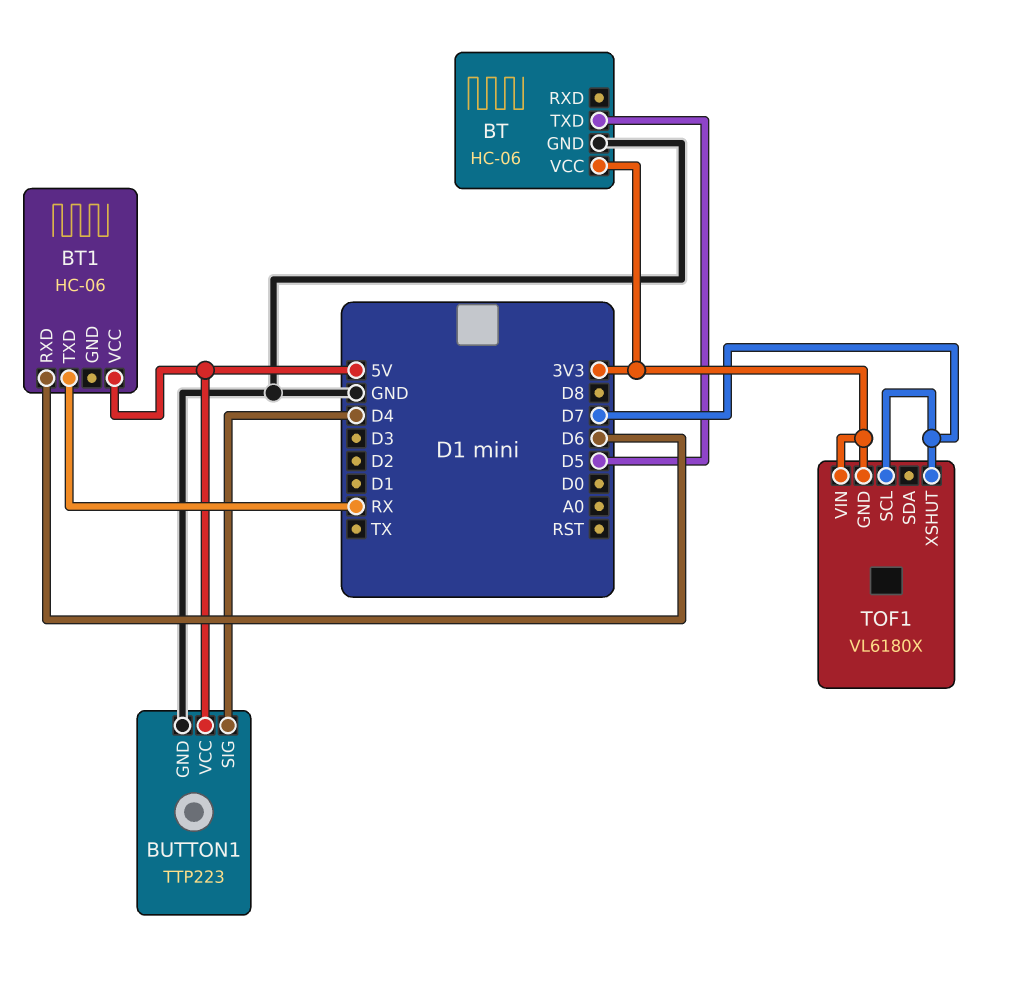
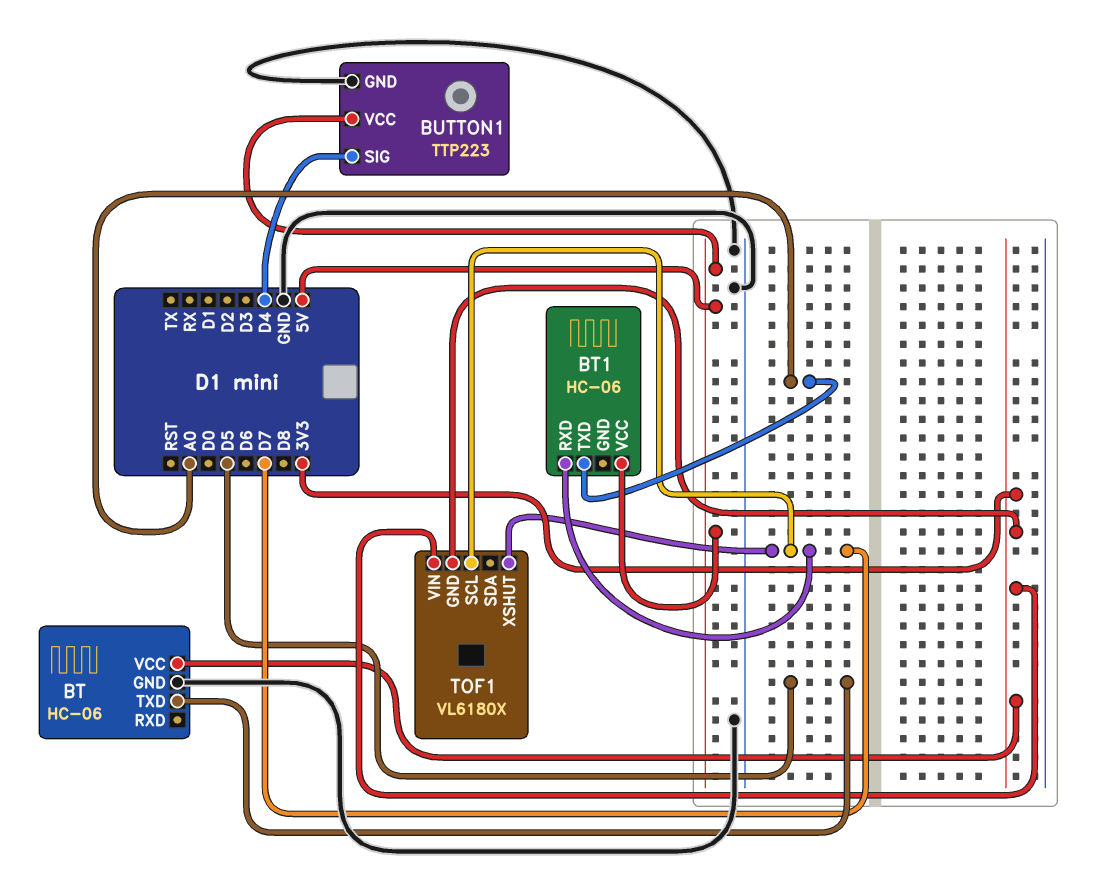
BT1 pin RXD: D6 -> D7
BT1 pin TXD: RX -> A0

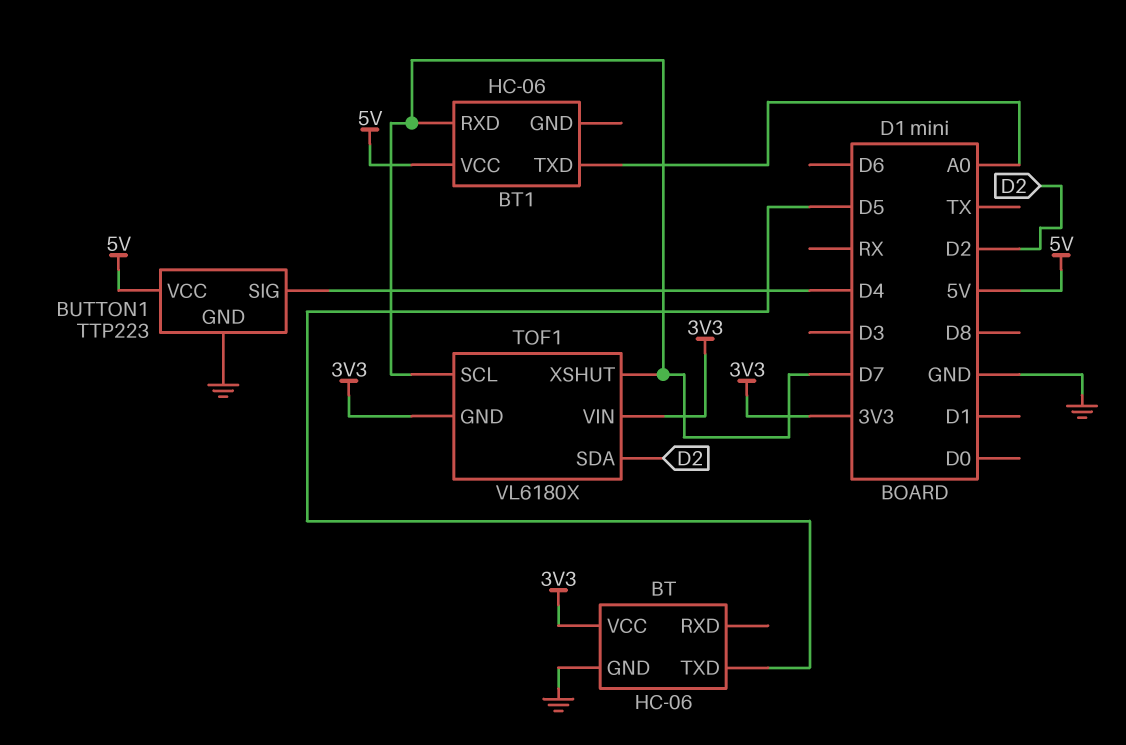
TOF1 pin SDA: none -> D2

